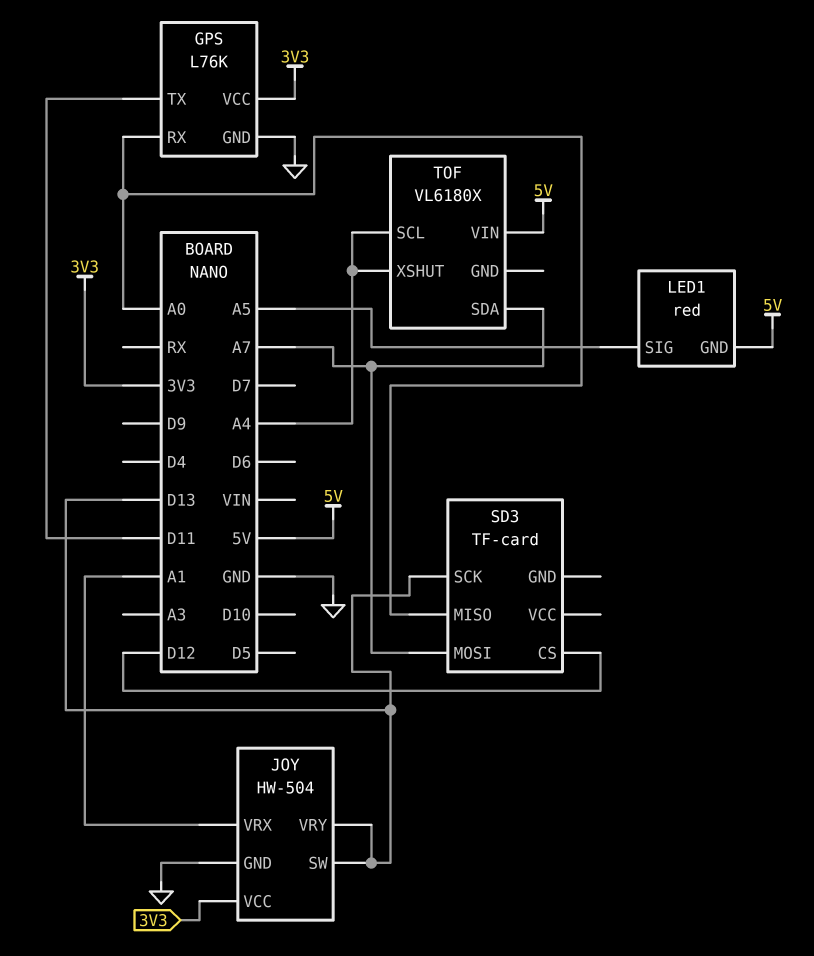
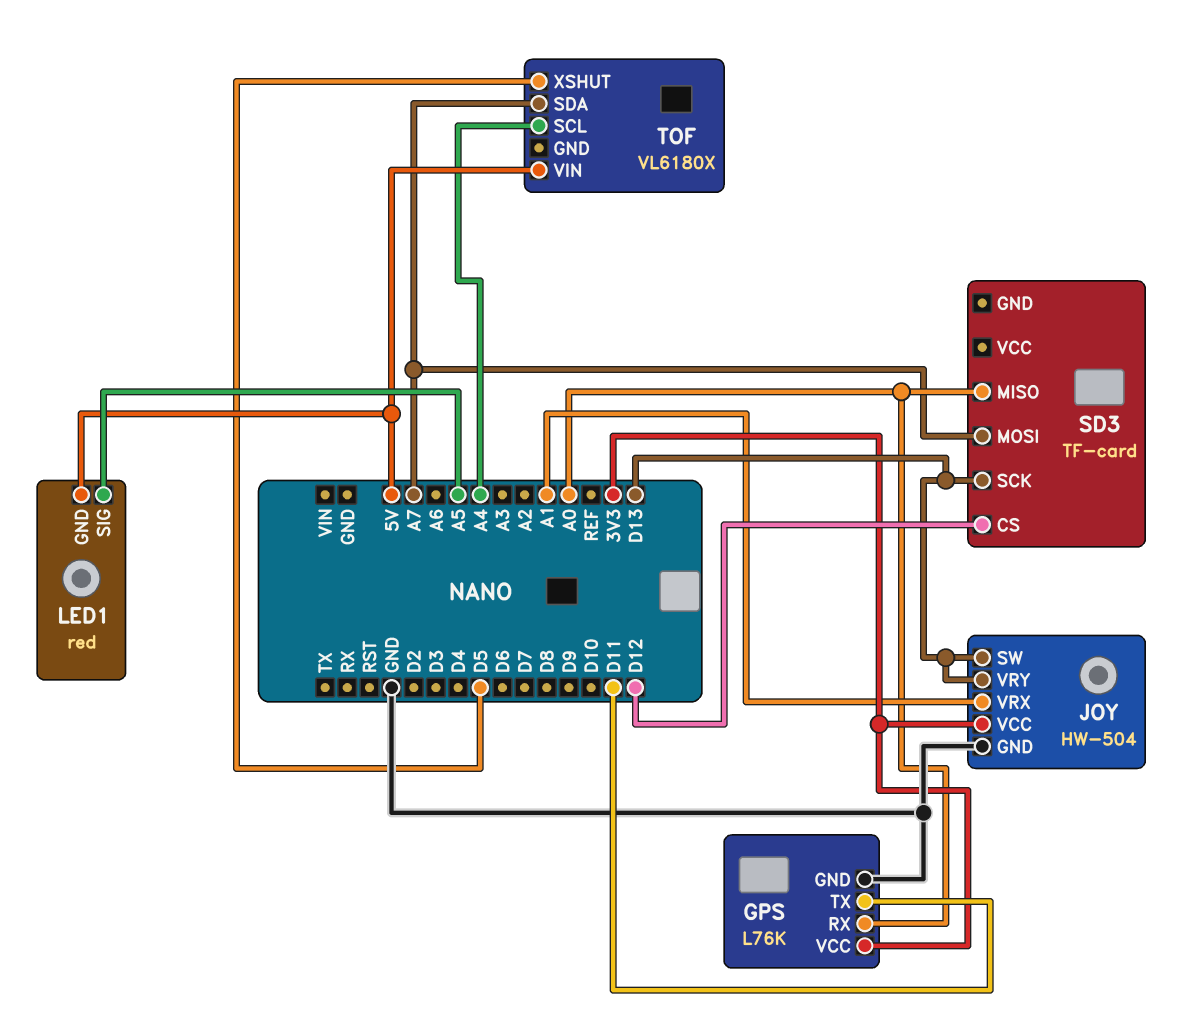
TOF pin XSHUT: A4 -> D5

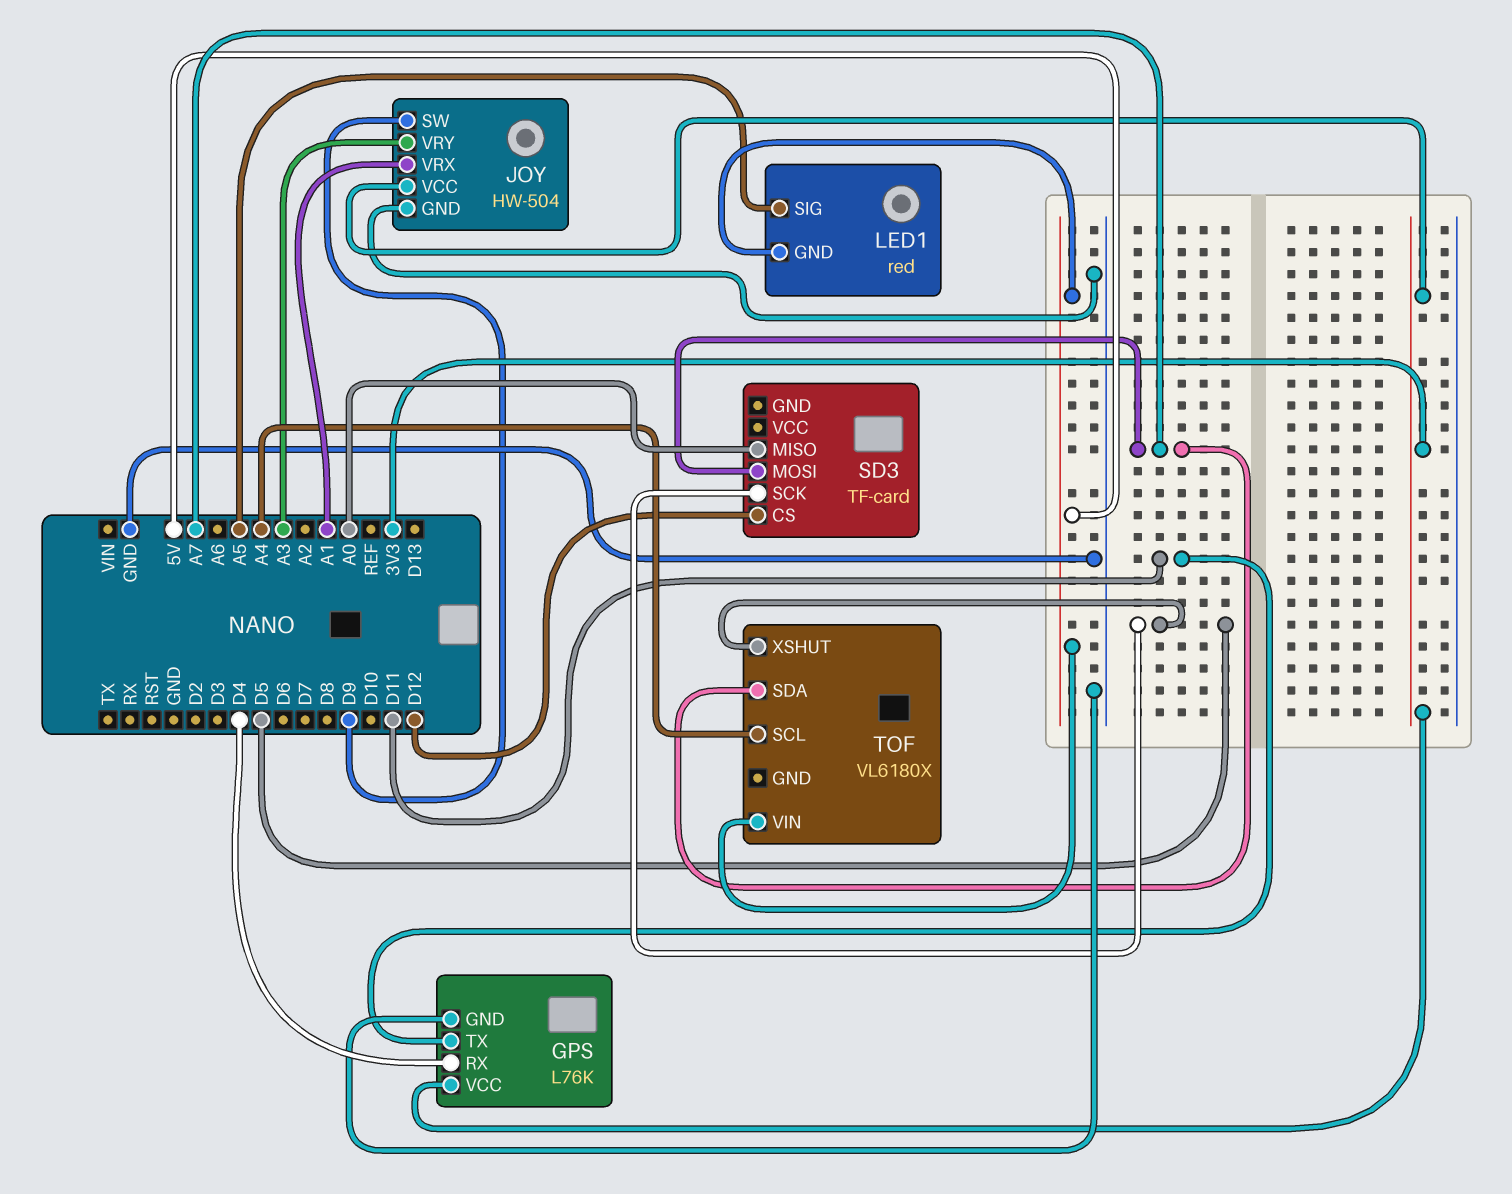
GPS pin RX: A0 -> D4
JOY pin SW: D13 -> D9
JOY pin VRY: D13 -> A3
SD3 pin SCK: D13 -> D5

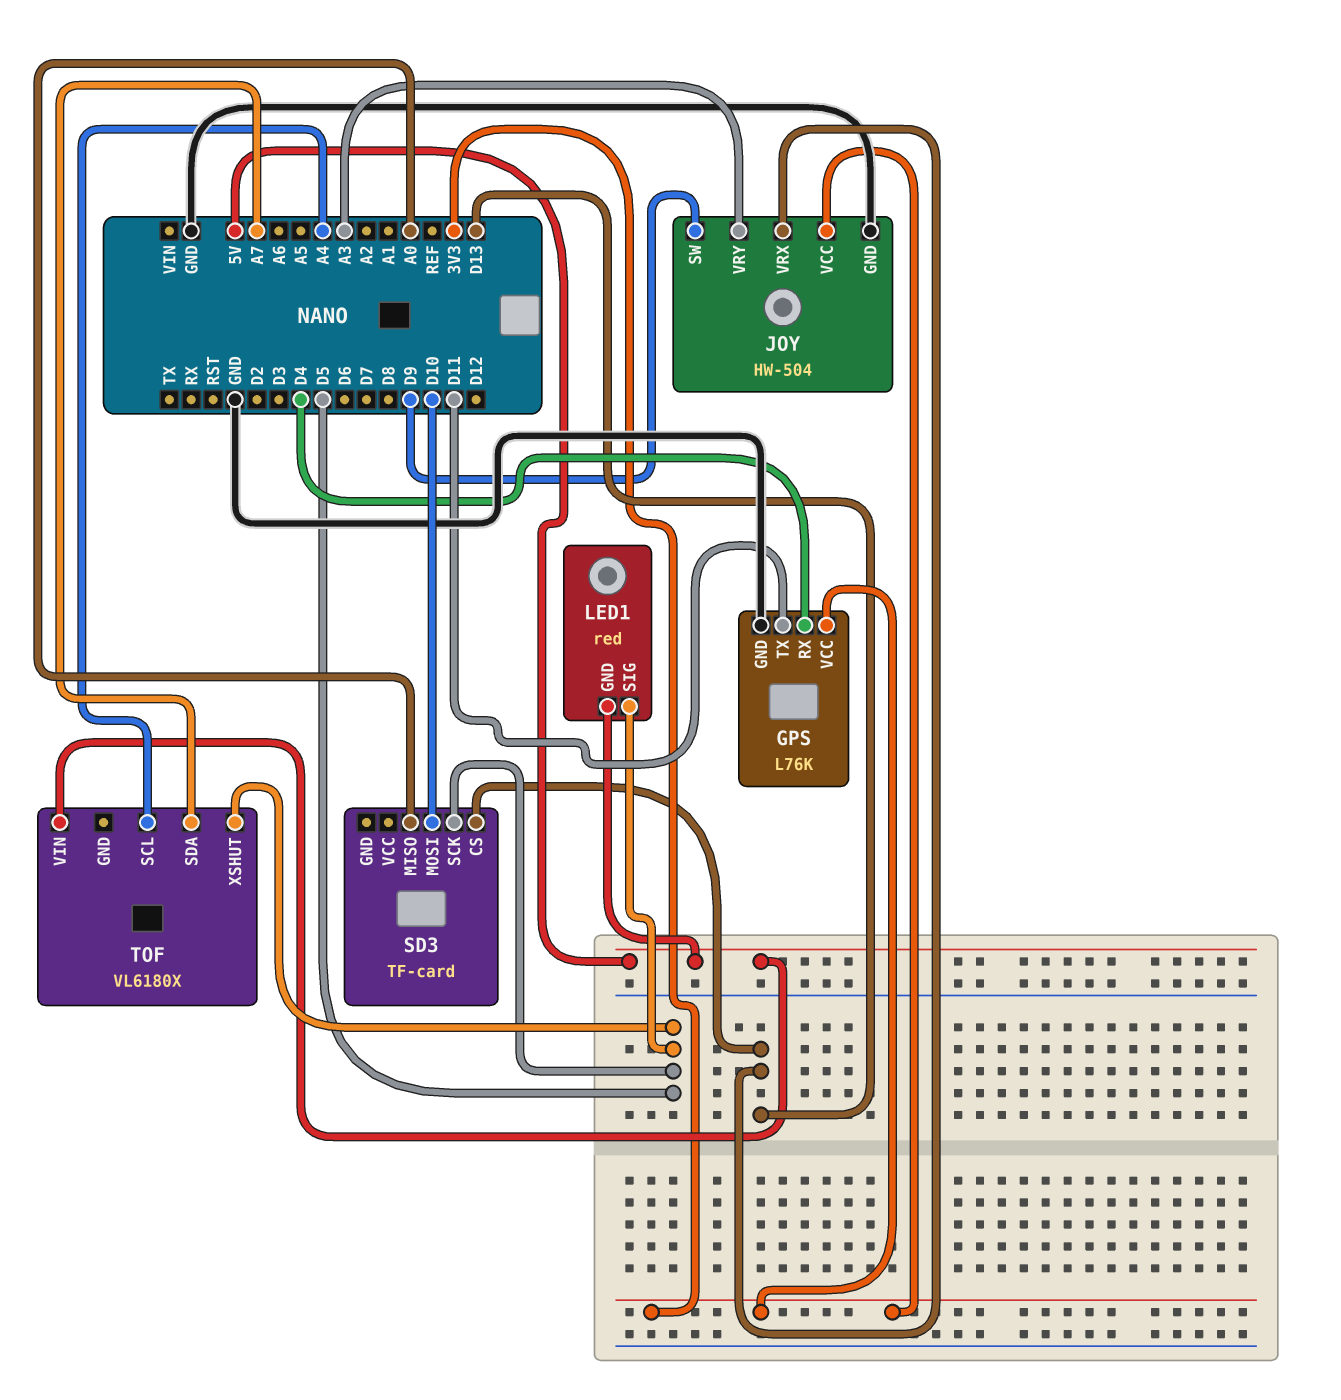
JOY pin VRX: A1 -> D13
LED1 pin SIG: A5 -> D5
SD3 pin CS: D12 -> D13
SD3 pin MOSI: A7 -> D10

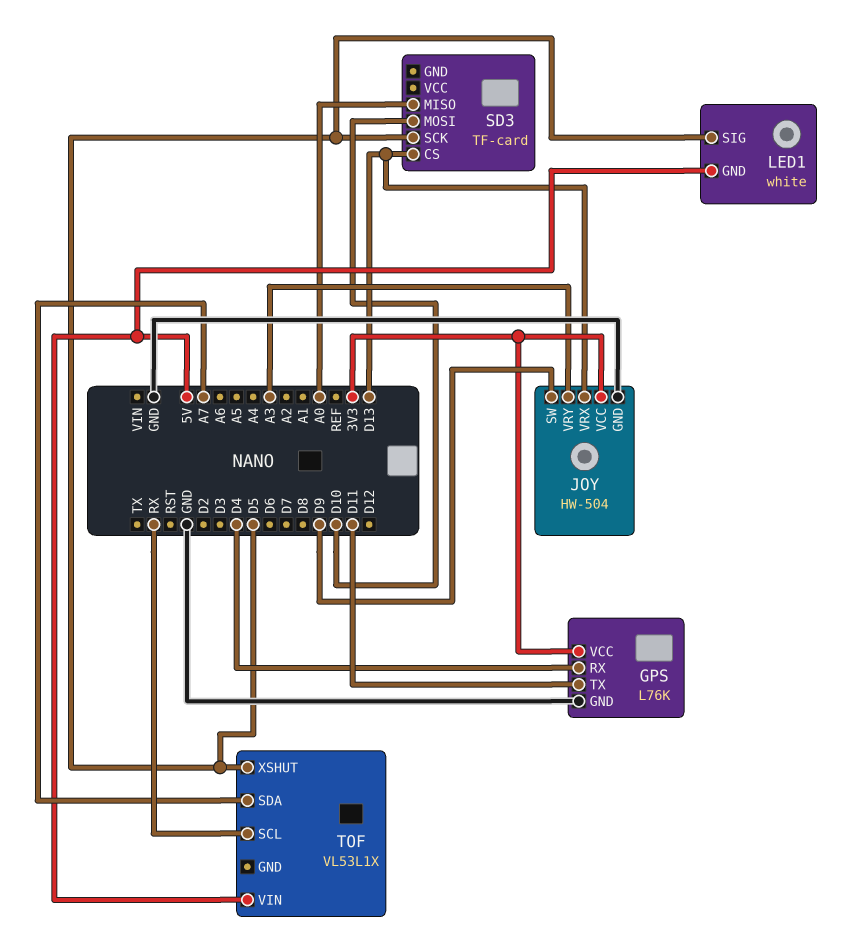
LED1: red -> white
TOF: VL6180X -> VL53L1X
TOF pin SCL: A4 -> RX

